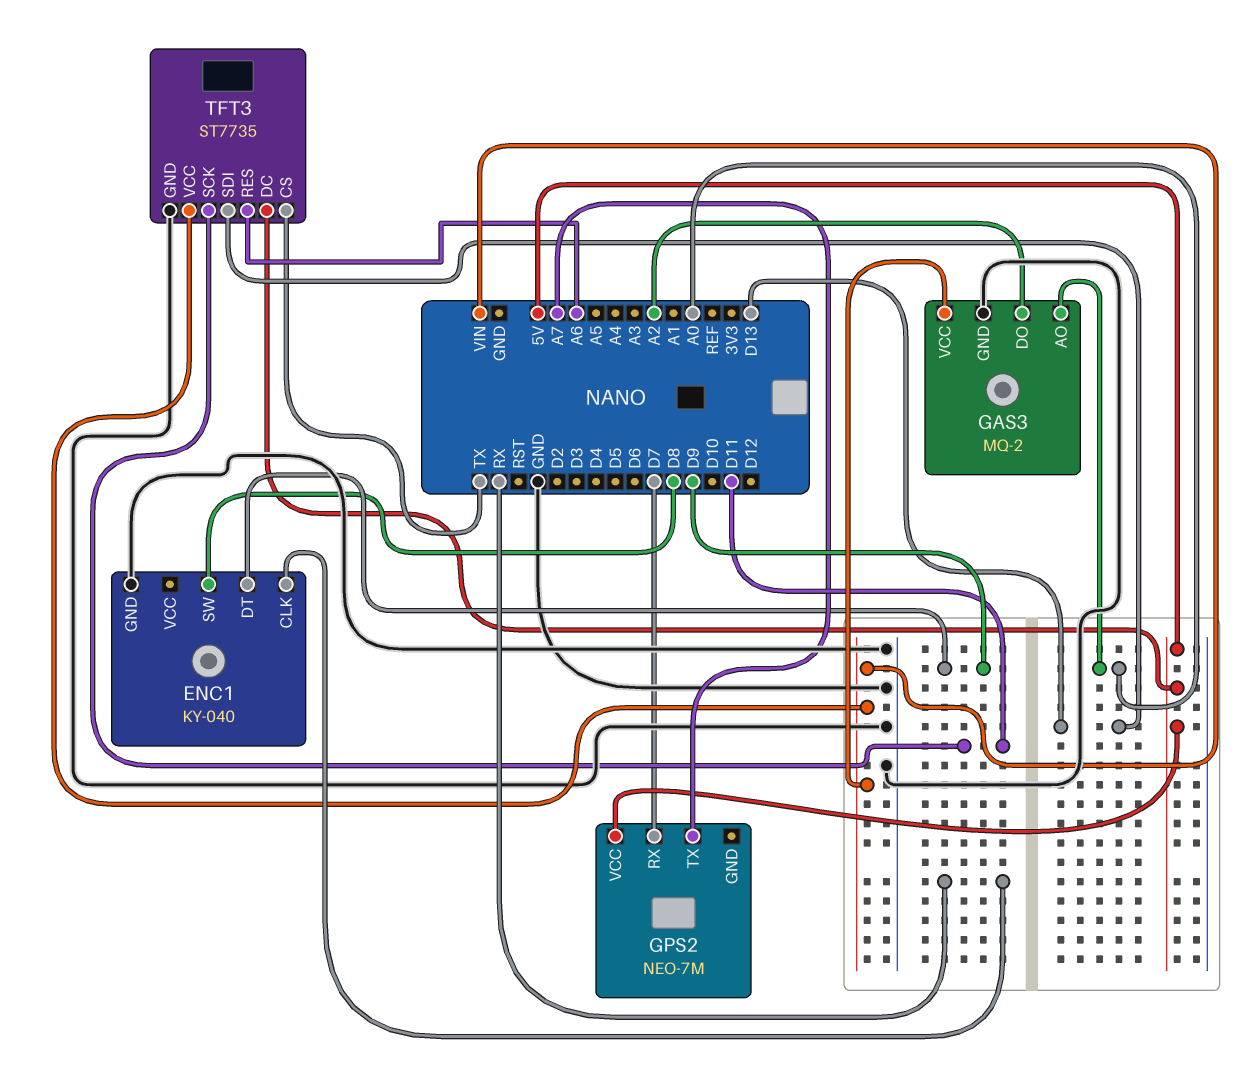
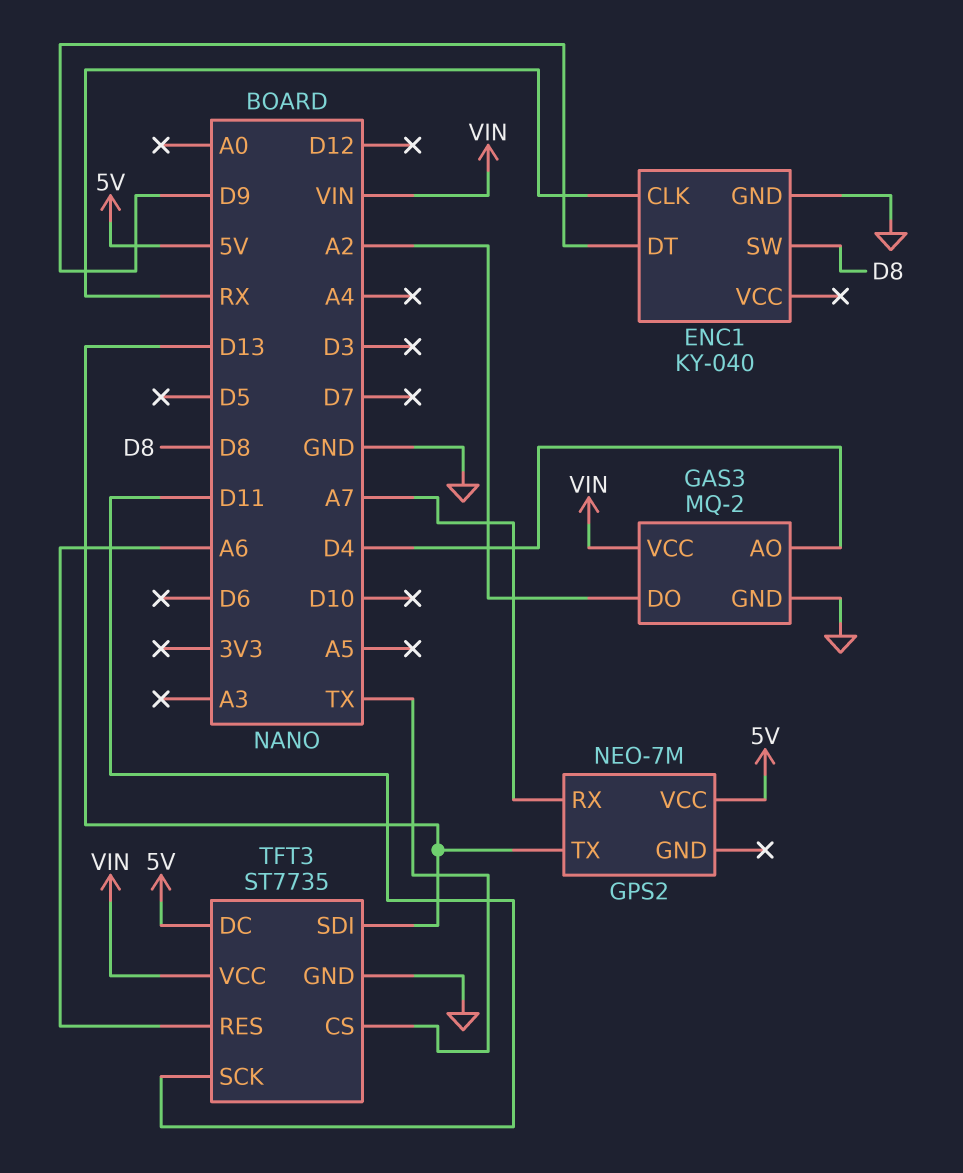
GAS3 pin AO: A0 -> D4
GPS2 pin RX: D7 -> A7
GPS2 pin TX: A7 -> D13

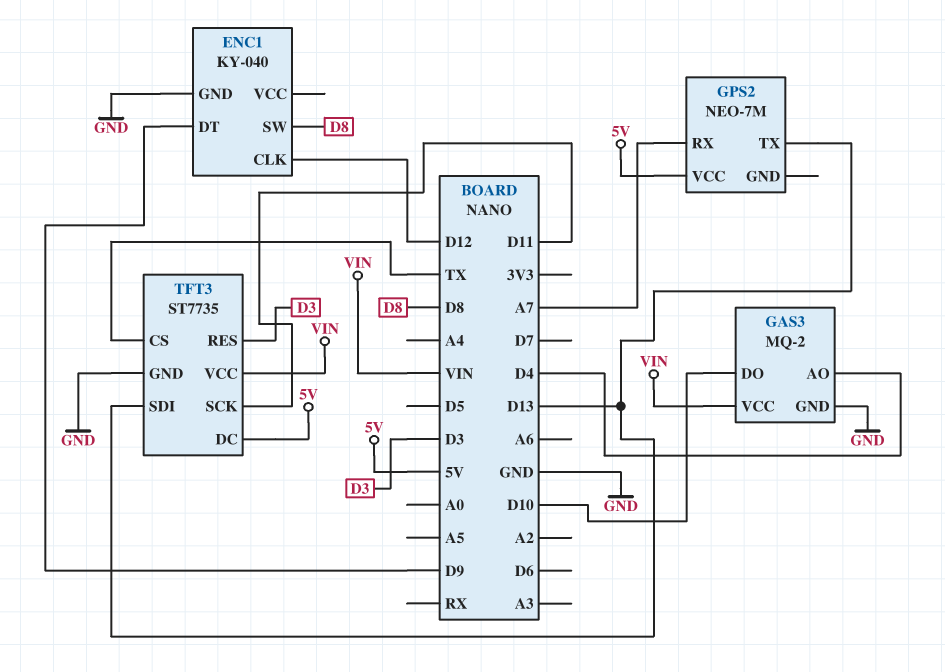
ENC1 pin CLK: RX -> D12
GAS3 pin DO: A2 -> D10
TFT3 pin RES: A6 -> D3

